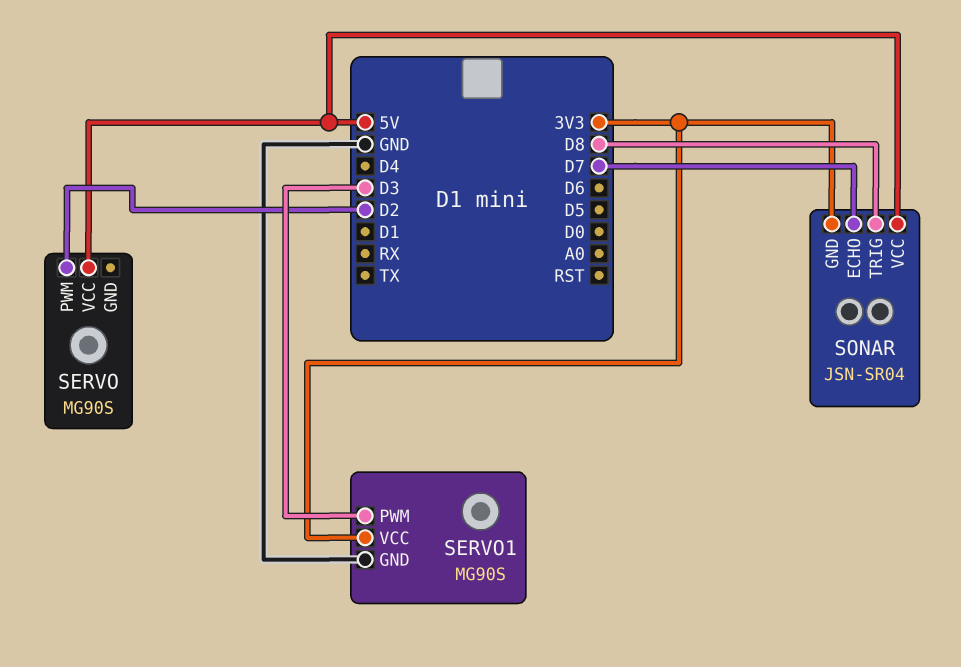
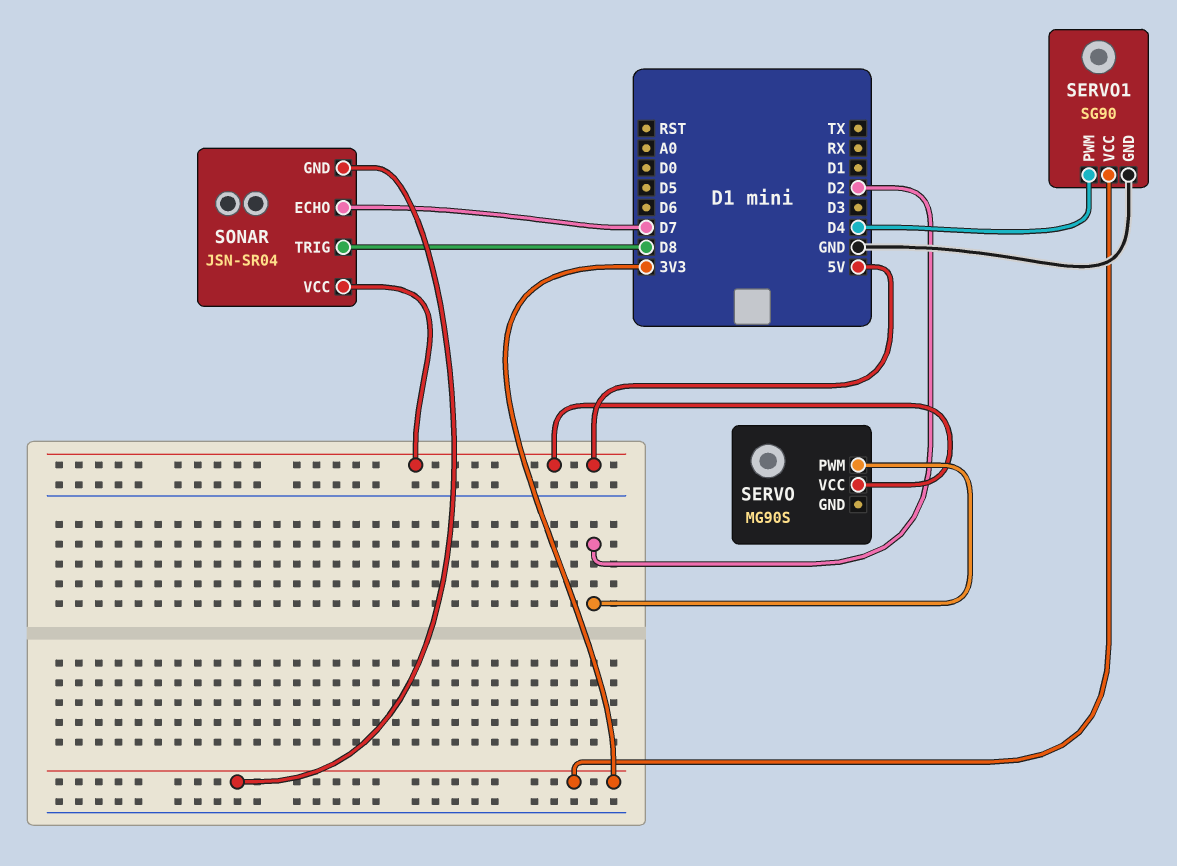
SERVO1: MG90S -> SG90
SERVO1 pin PWM: D3 -> D4

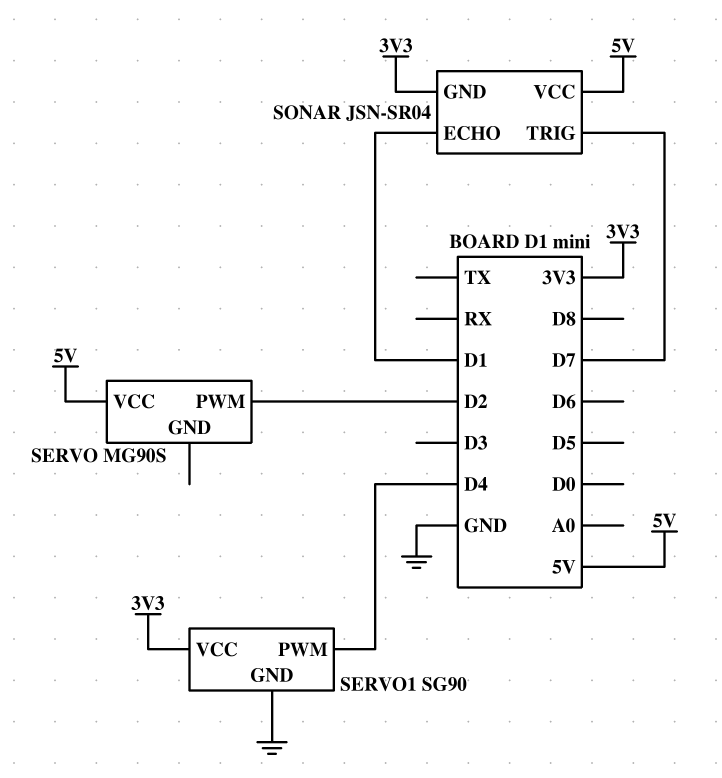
SONAR pin ECHO: D7 -> D1
SONAR pin TRIG: D8 -> D7

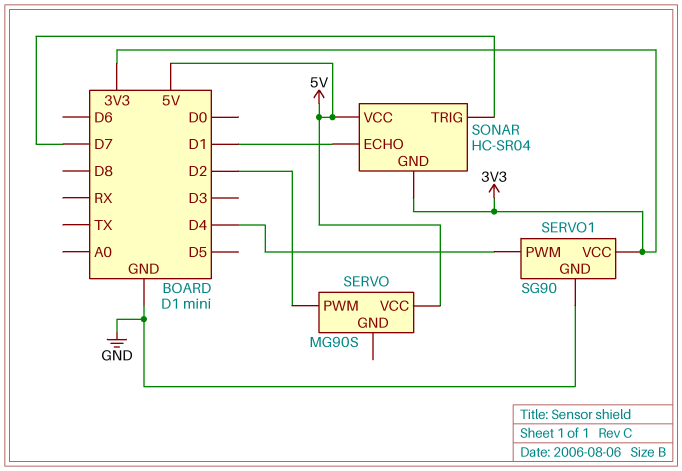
SONAR: JSN-SR04 -> HC-SR04

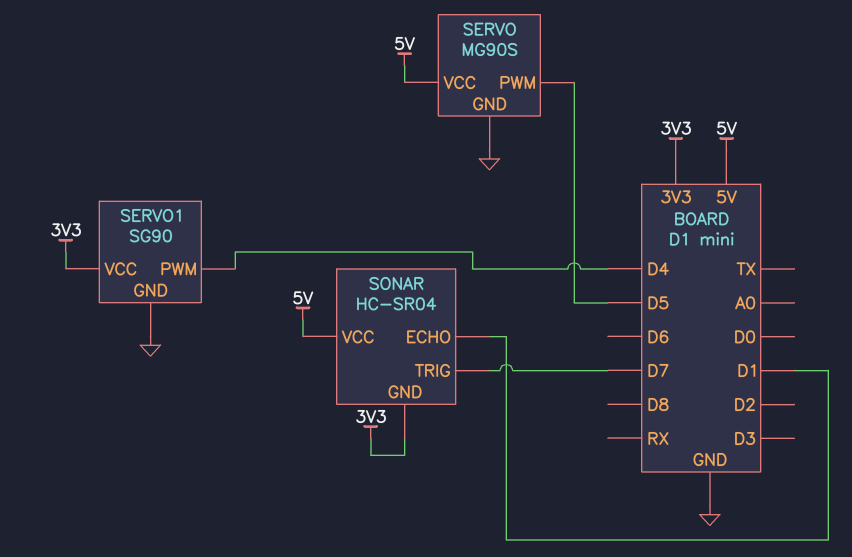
SERVO pin GND: none -> GND
SERVO pin PWM: D2 -> D5

